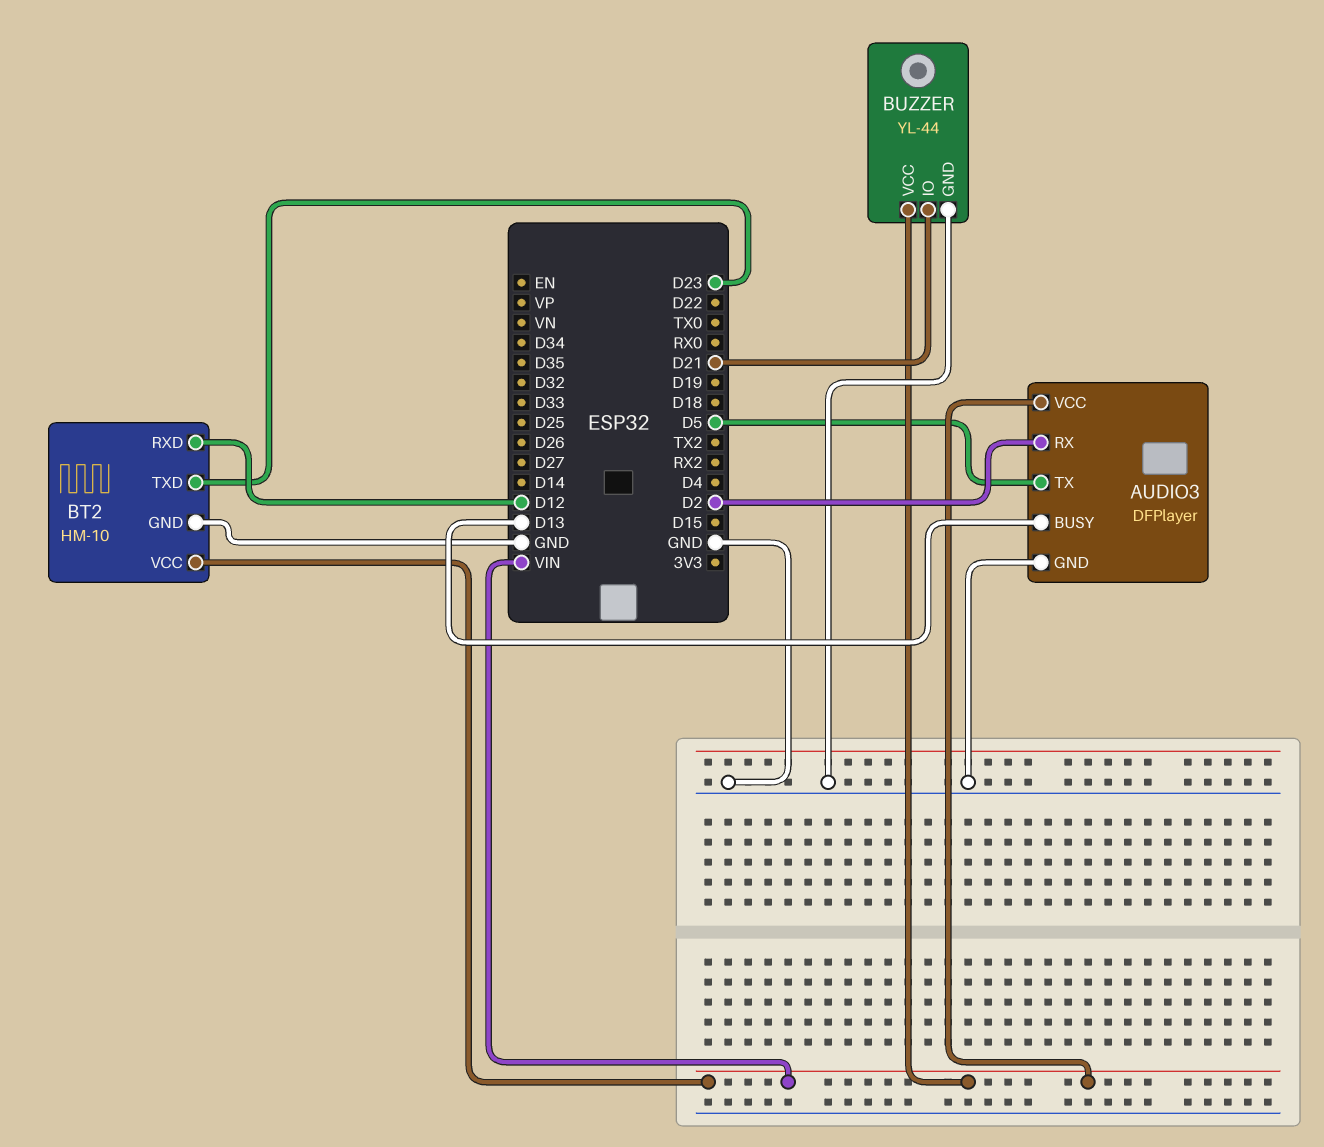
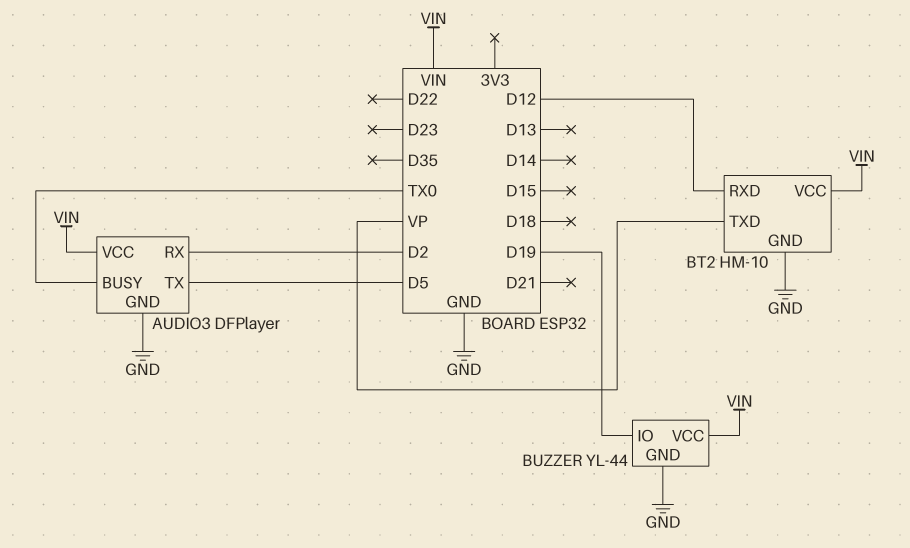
AUDIO3 pin BUSY: D13 -> TX0
BT2 pin TXD: D23 -> VP
BUZZER pin IO: D21 -> D19

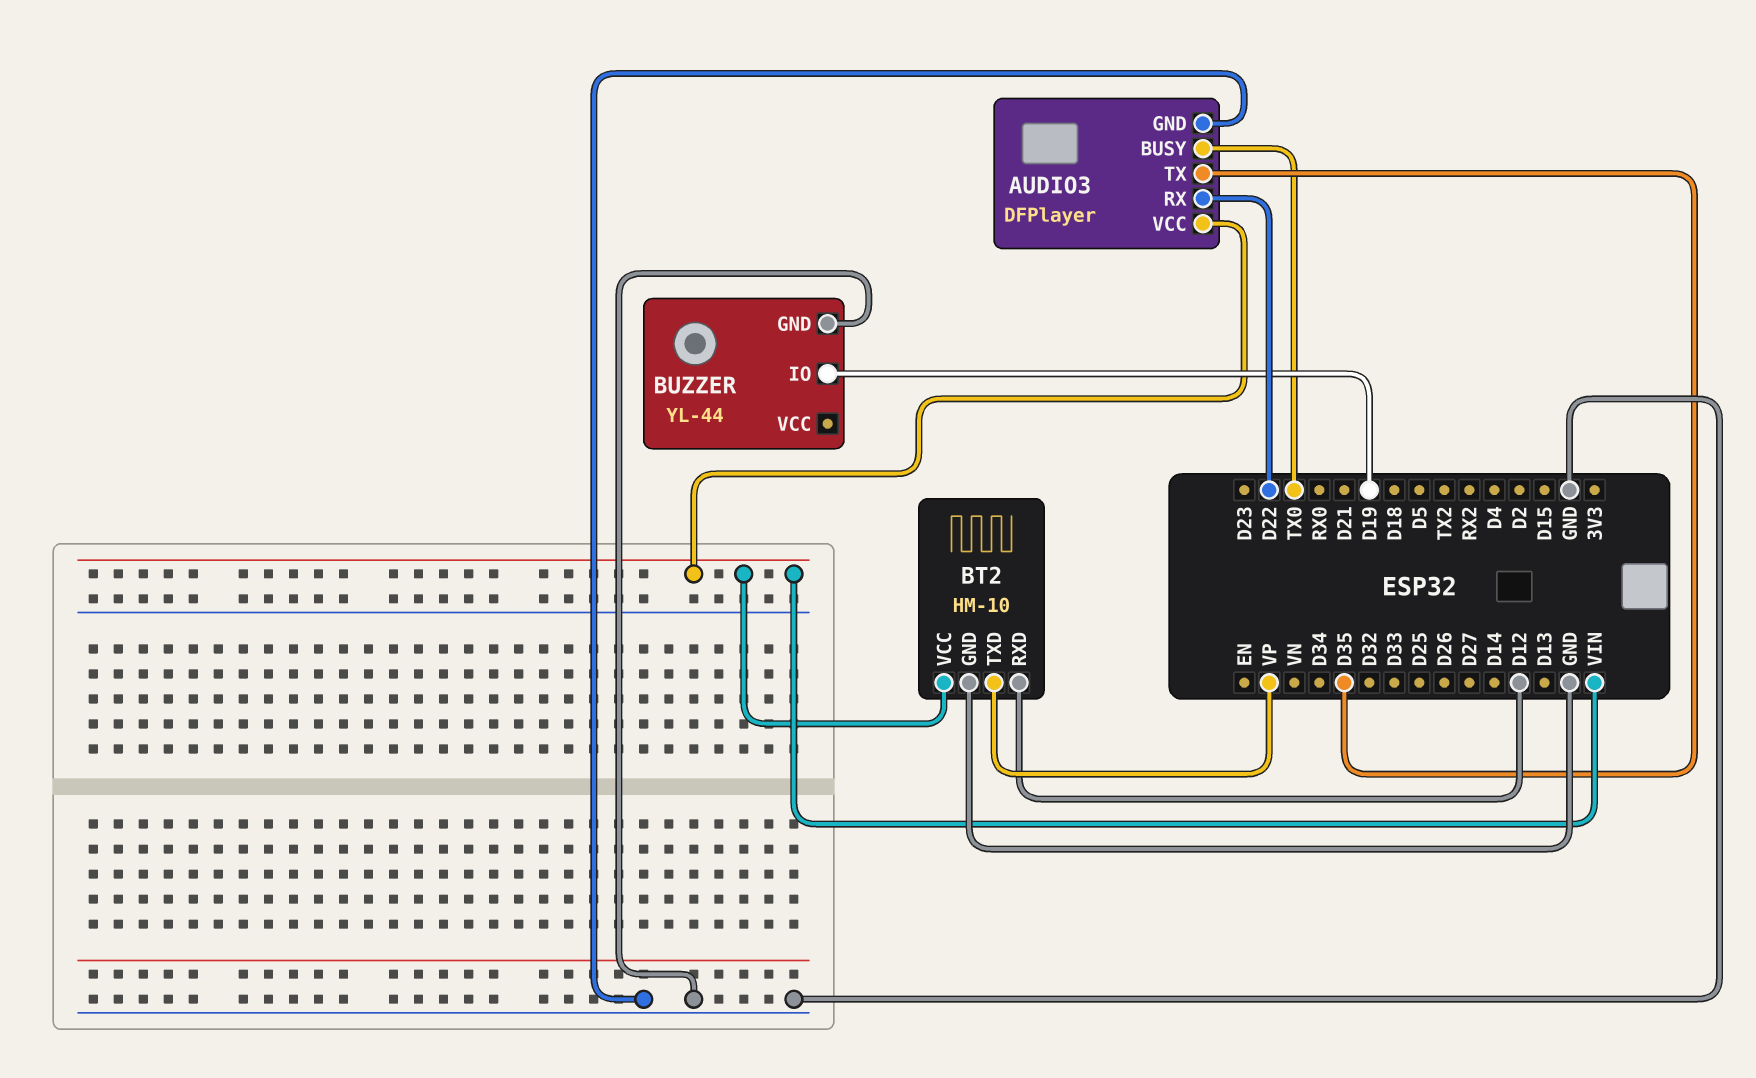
AUDIO3 pin RX: D2 -> D22
AUDIO3 pin TX: D5 -> D35
BUZZER pin VCC: VIN -> none

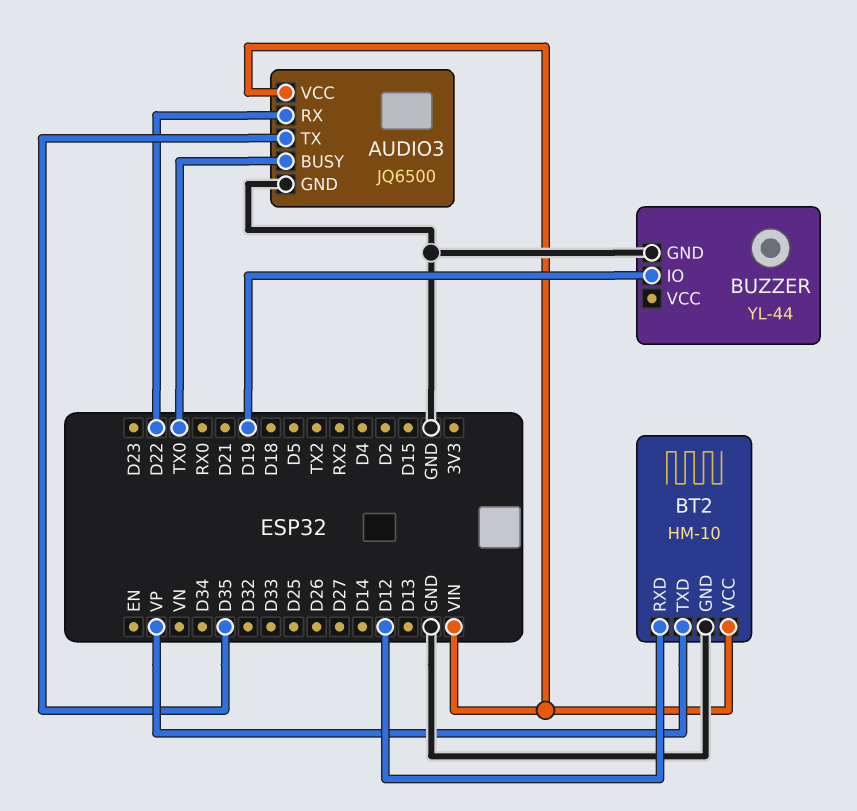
AUDIO3: DFPlayer -> JQ6500

